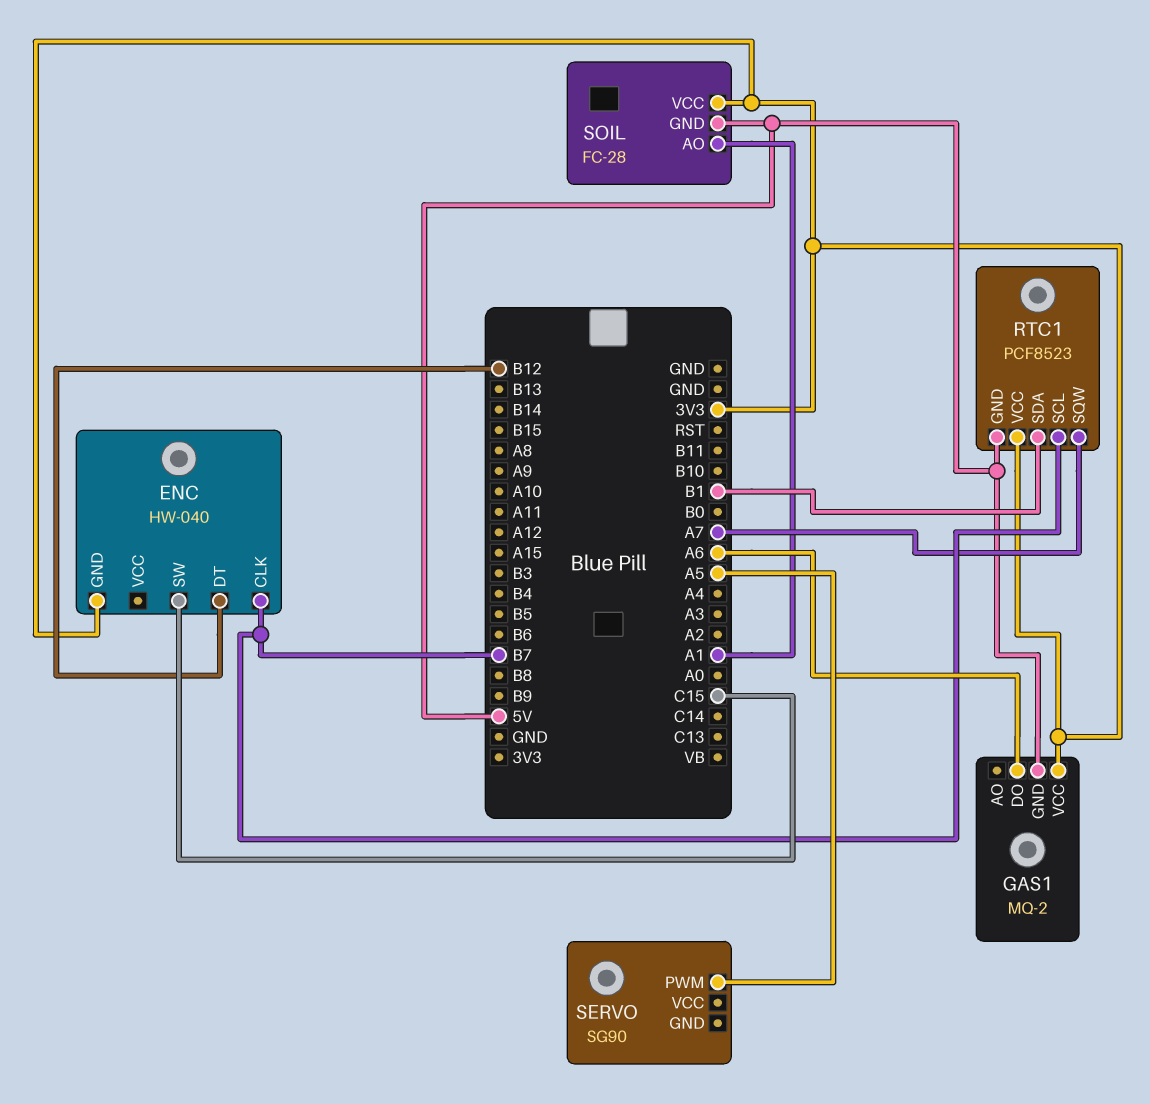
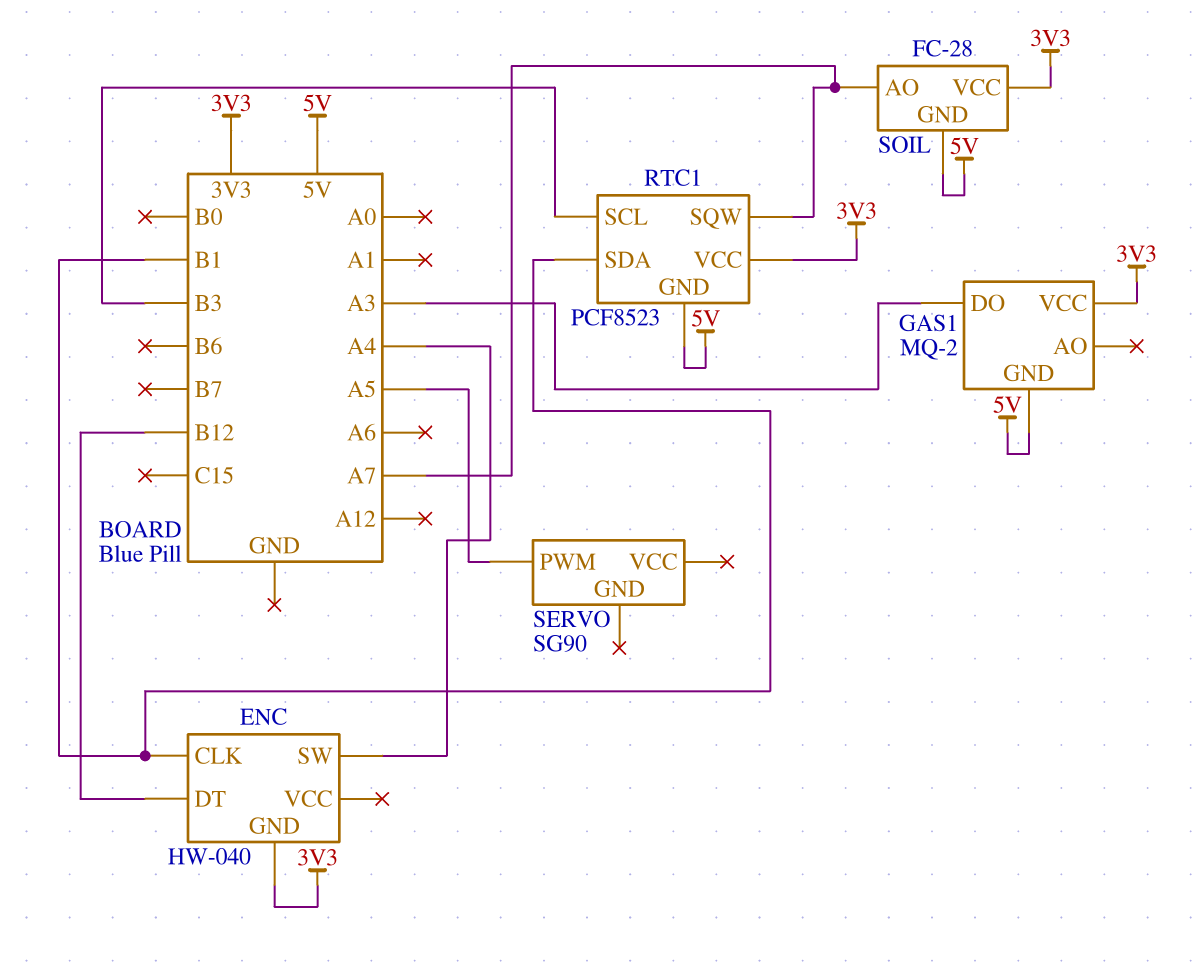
ENC pin CLK: B7 -> B1
ENC pin SW: C15 -> A4
GAS1 pin DO: A6 -> A3
RTC1 pin SCL: B7 -> B3
SOIL pin AO: A1 -> A7

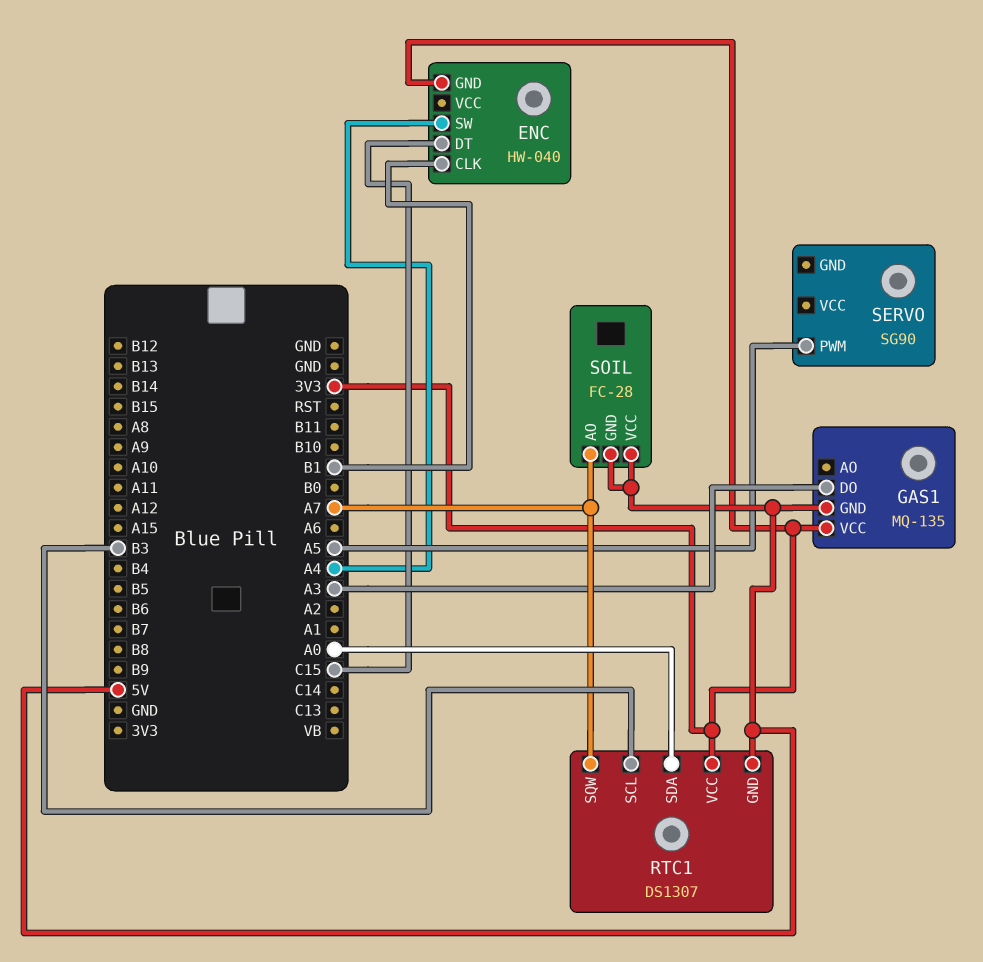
ENC pin DT: B12 -> C15
GAS1: MQ-2 -> MQ-135
RTC1: PCF8523 -> DS1307
RTC1 pin SDA: B1 -> A0
SOIL pin VCC: 3V3 -> 5V

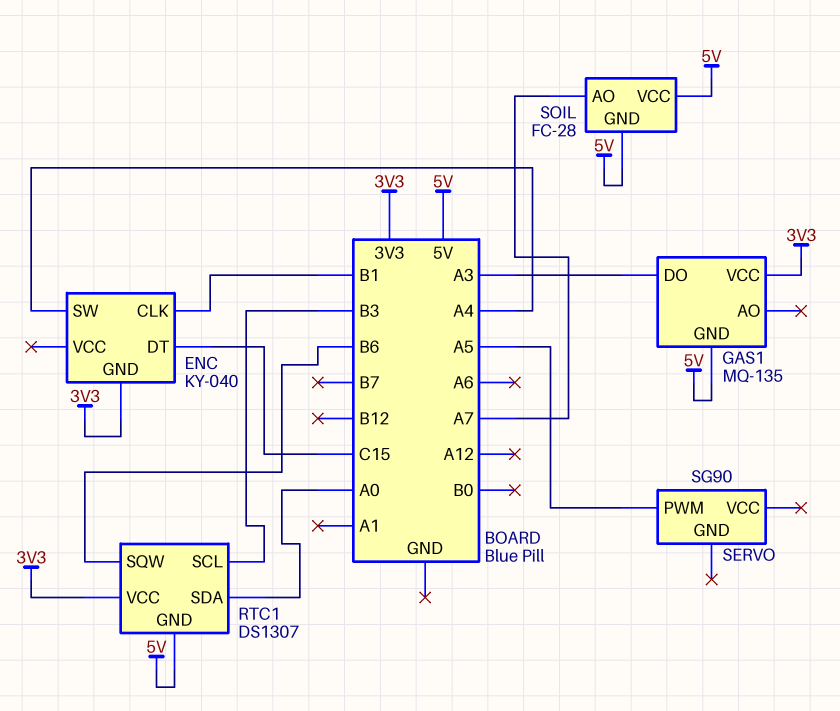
ENC: HW-040 -> KY-040
RTC1 pin SQW: A7 -> B6

